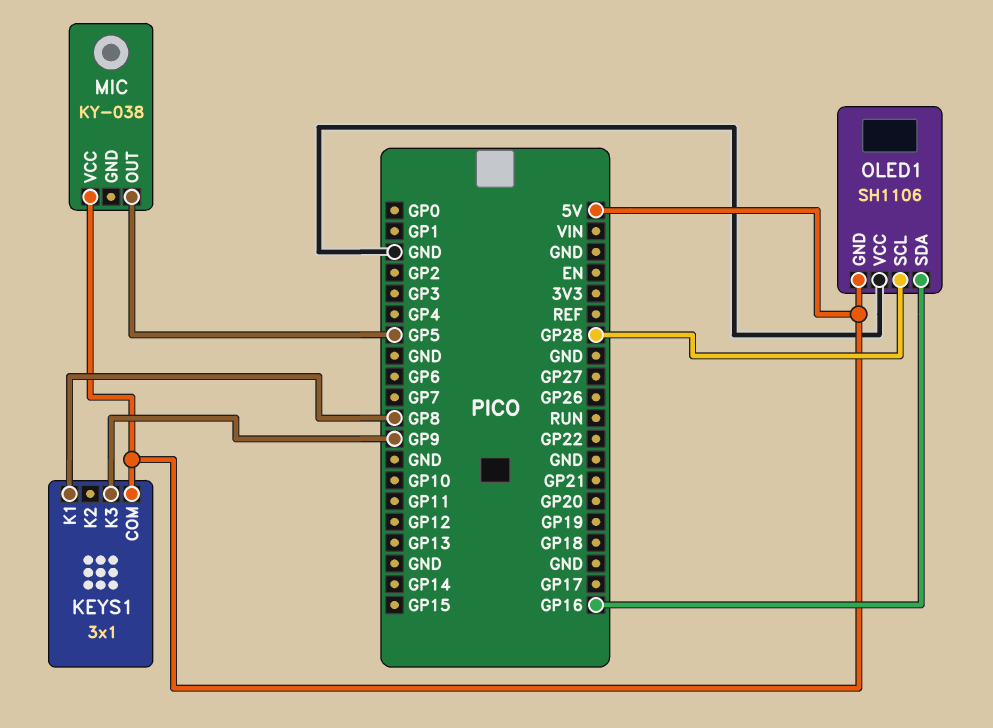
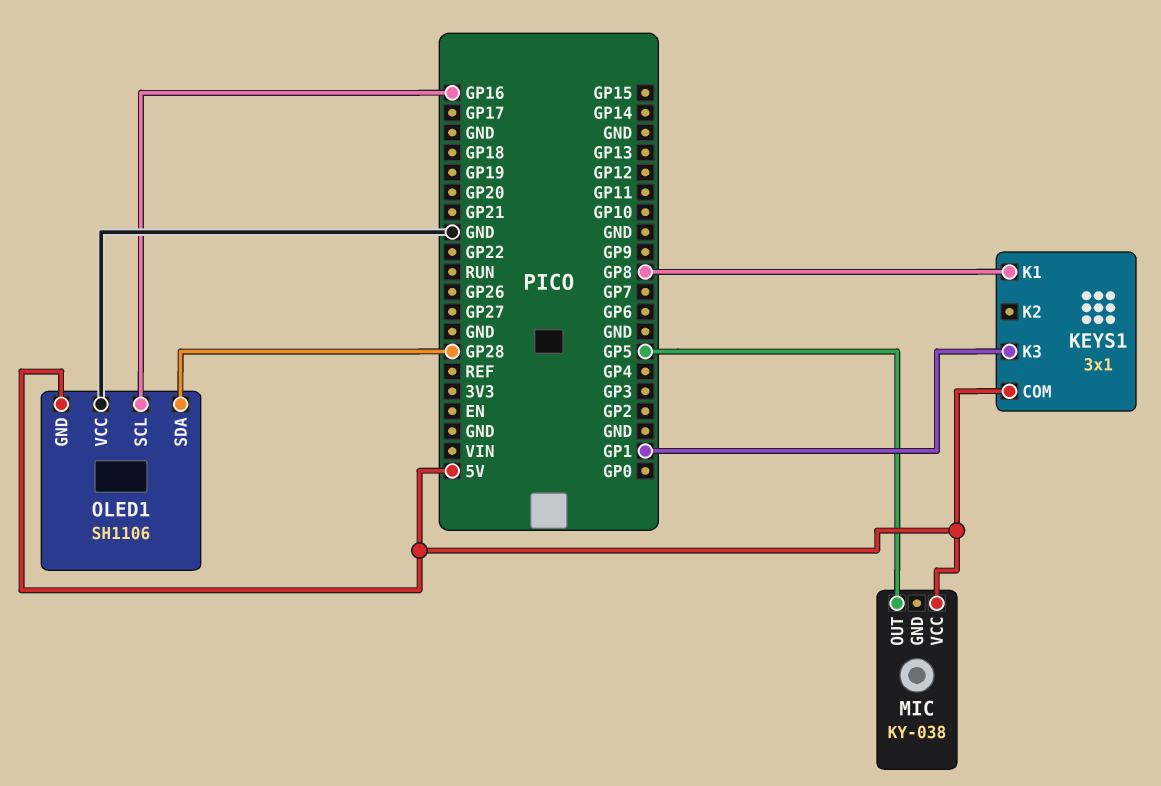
KEYS1 pin K3: GP9 -> GP1
OLED1 pin SCL: GP28 -> GP16
OLED1 pin SDA: GP16 -> GP28

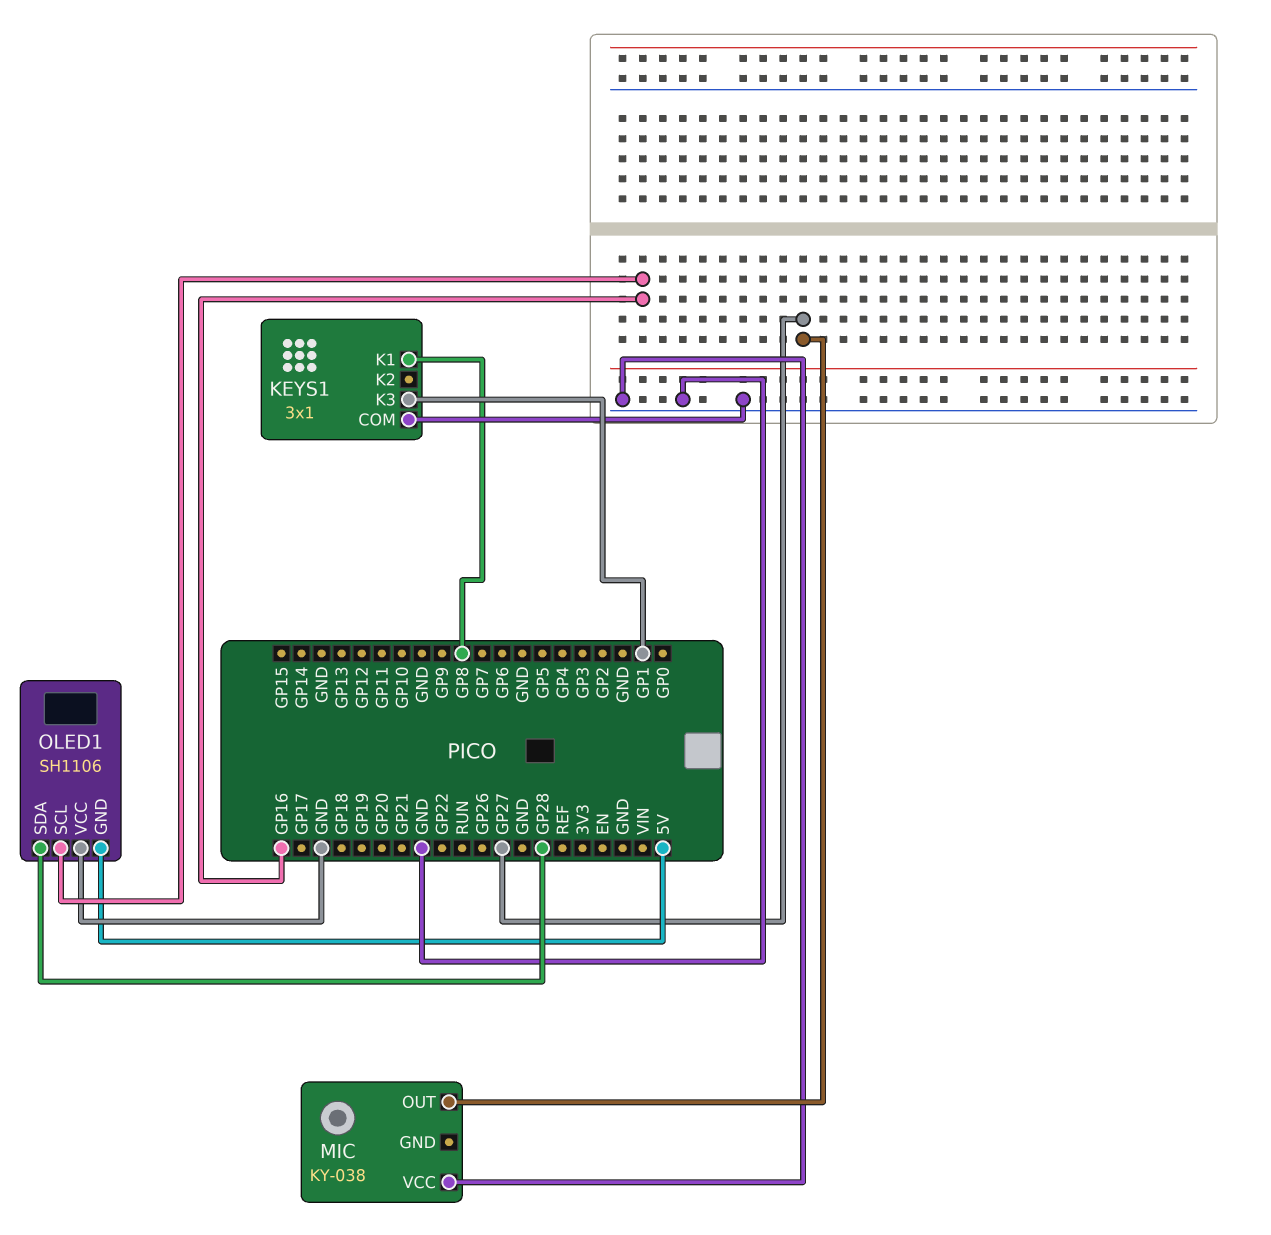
KEYS1 pin COM: 5V -> GND
MIC pin OUT: GP5 -> GP27
MIC pin VCC: 5V -> GND

